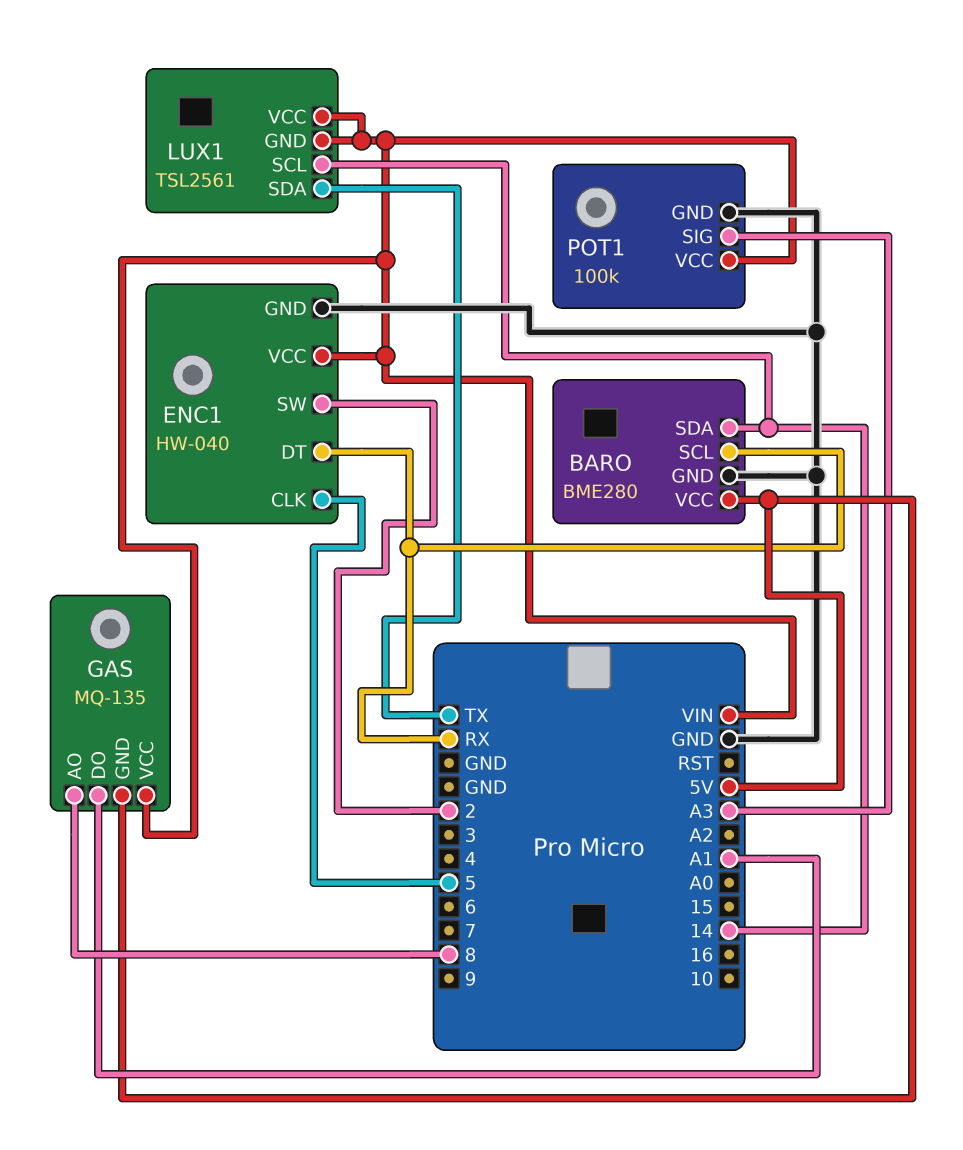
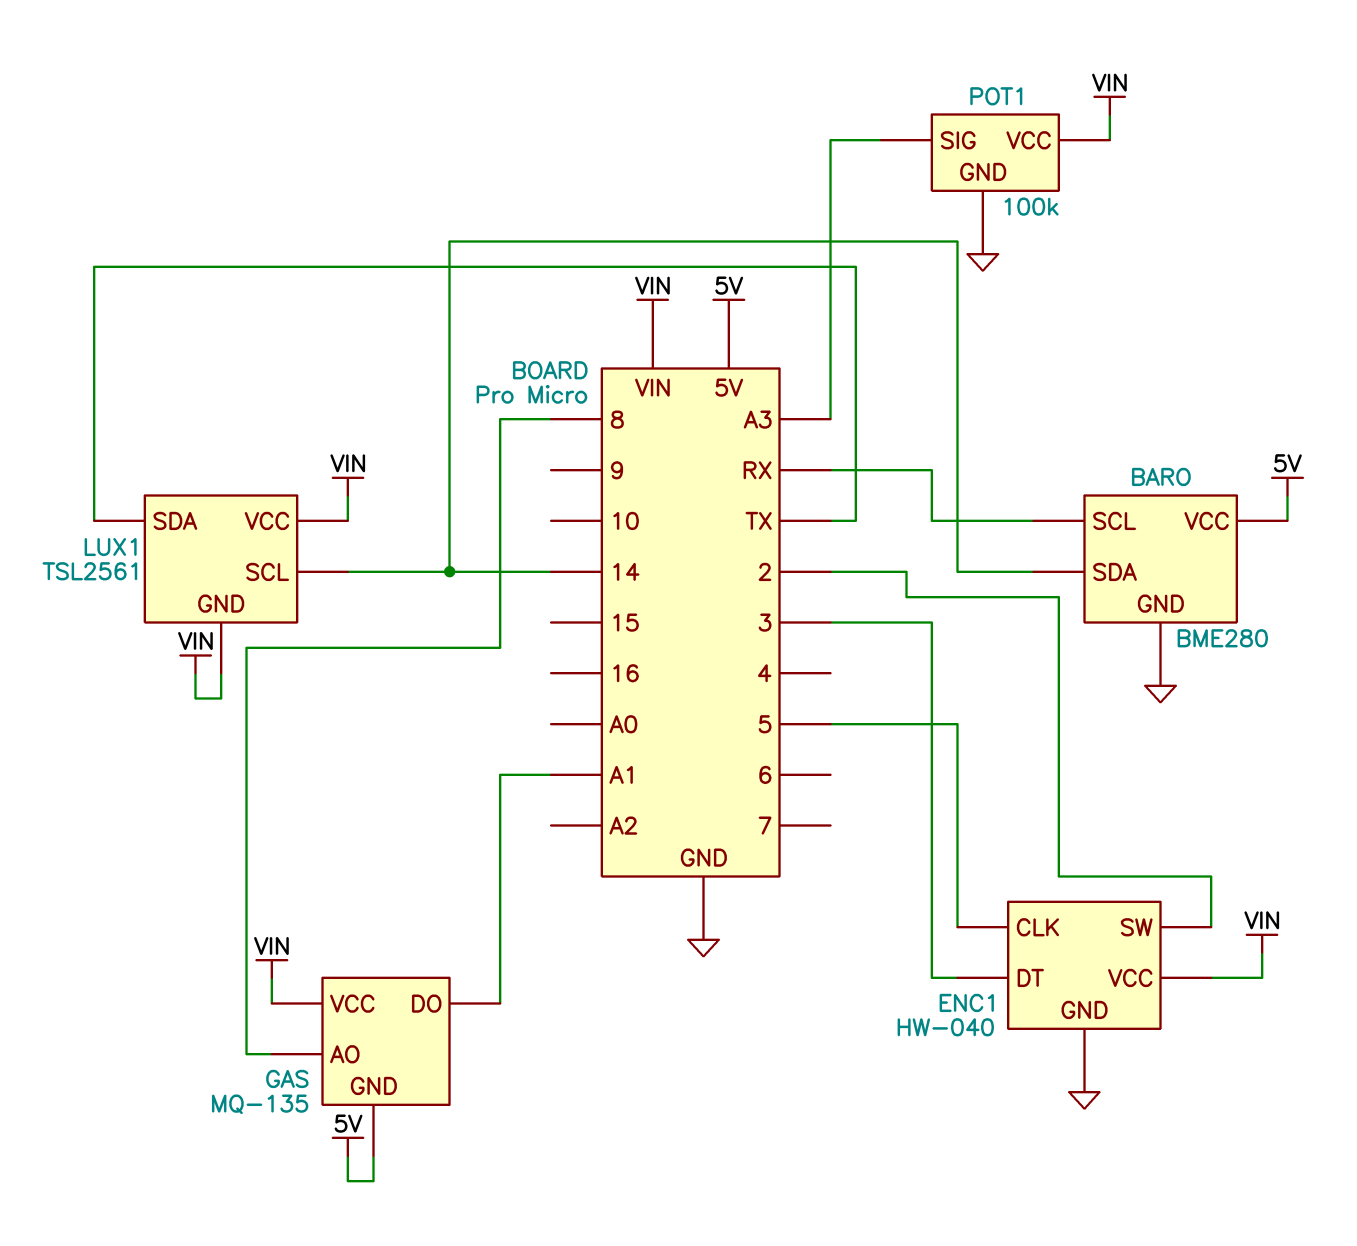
ENC1 pin DT: RX -> 3

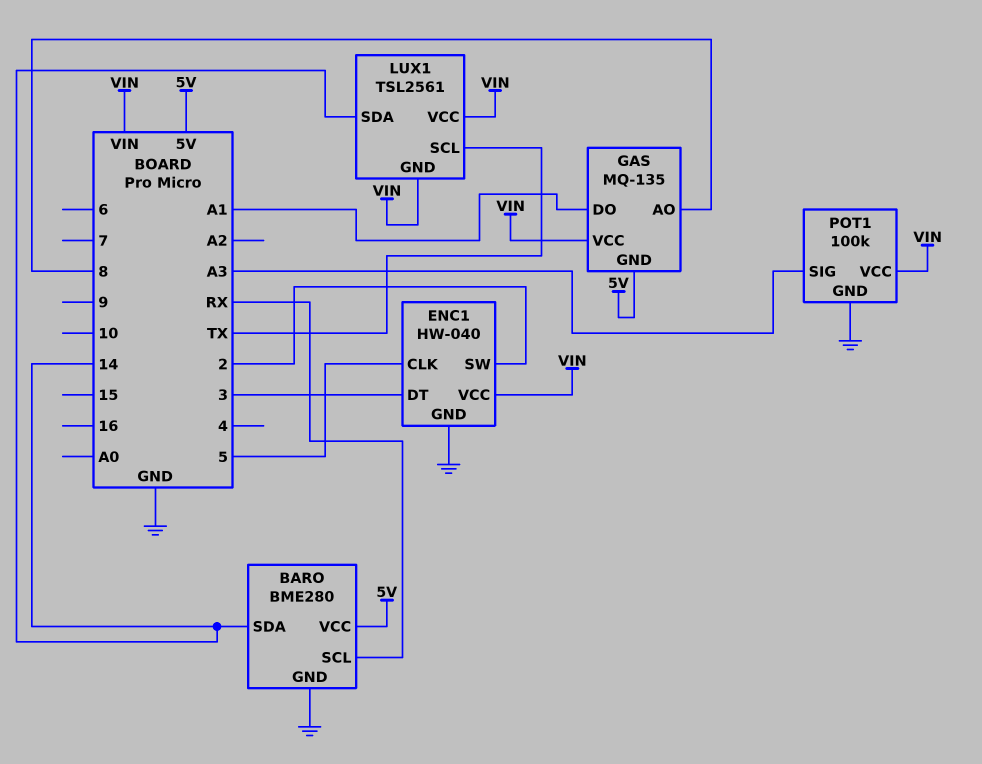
LUX1 pin SCL: 14 -> TX
LUX1 pin SDA: TX -> 14

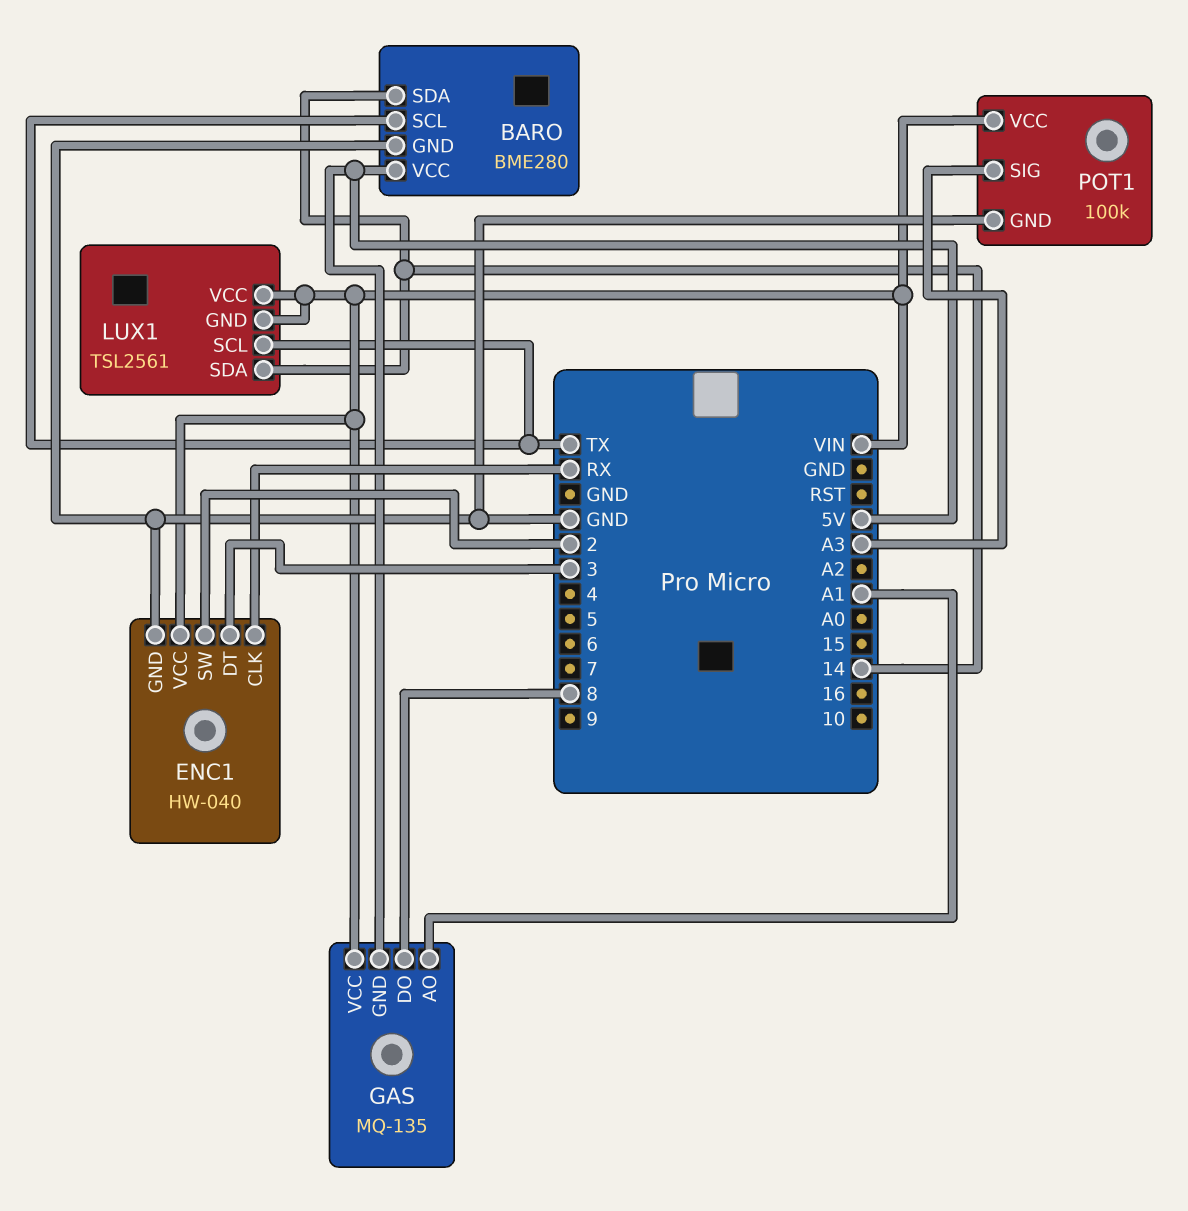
BARO pin SCL: RX -> TX
ENC1 pin CLK: 5 -> RX
GAS pin AO: 8 -> A1
GAS pin DO: A1 -> 8

